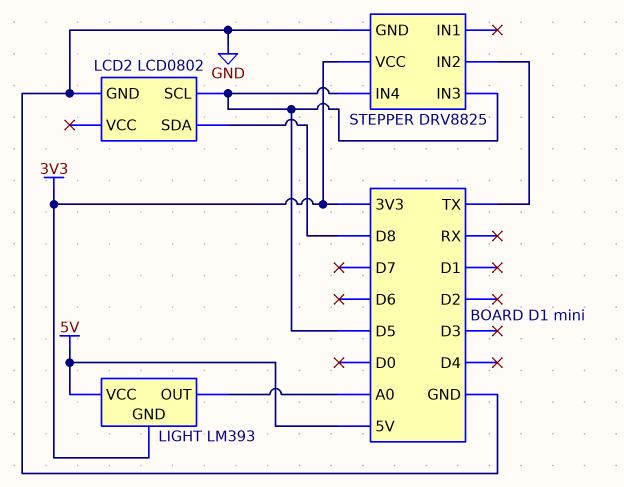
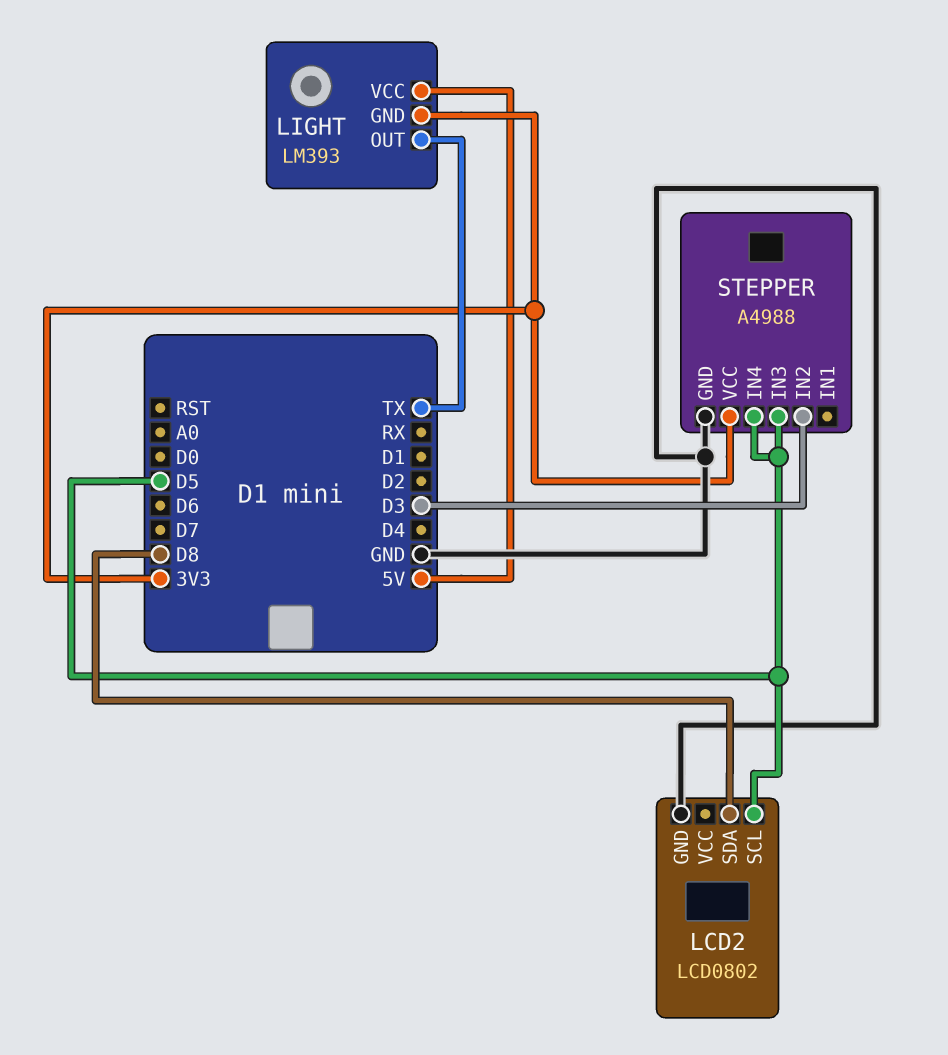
LIGHT pin OUT: A0 -> TX
STEPPER: DRV8825 -> A4988
STEPPER pin IN2: TX -> D3

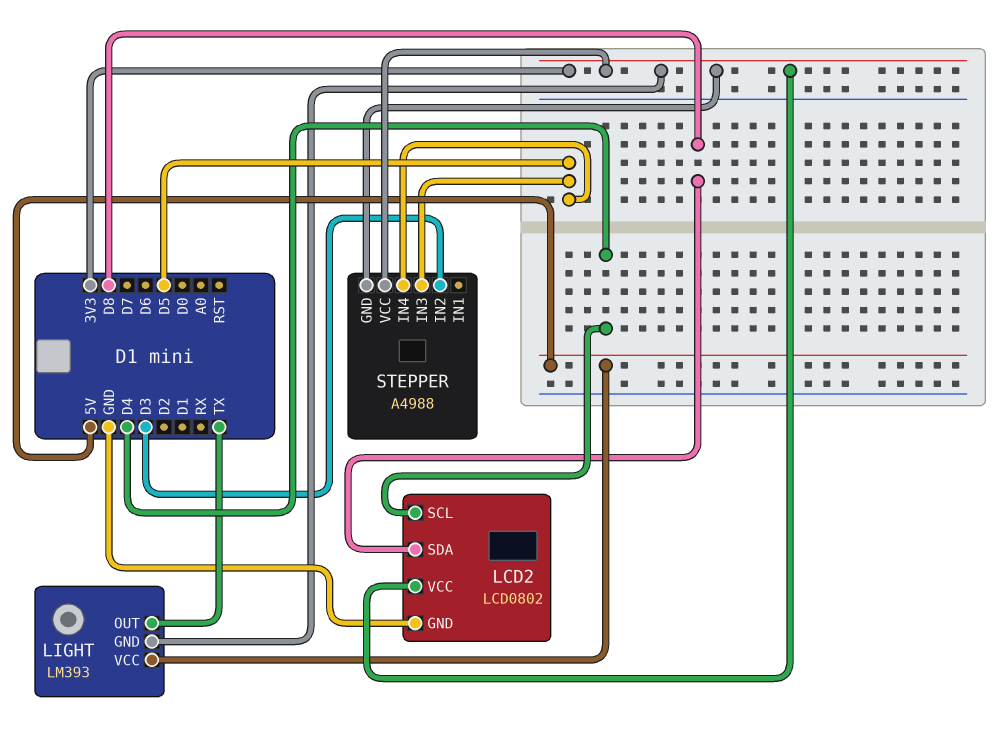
LCD2 pin SCL: D5 -> D4
LCD2 pin VCC: none -> 3V3
STEPPER pin GND: GND -> 3V3

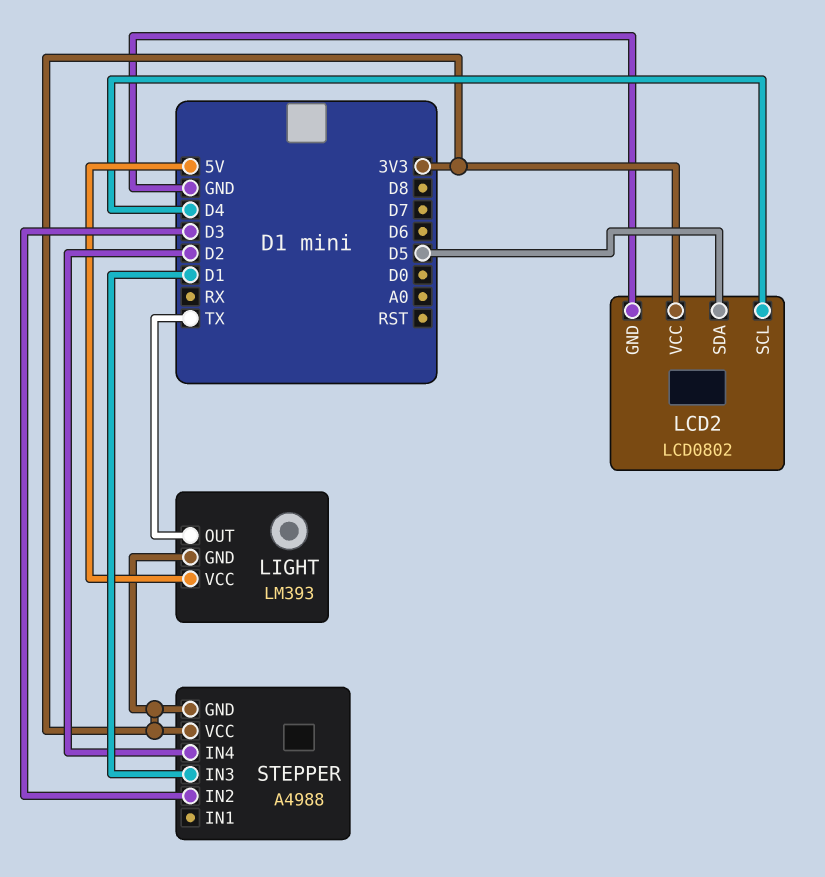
LCD2 pin SDA: D8 -> D5
STEPPER pin IN3: D5 -> D1
STEPPER pin IN4: D5 -> D2

